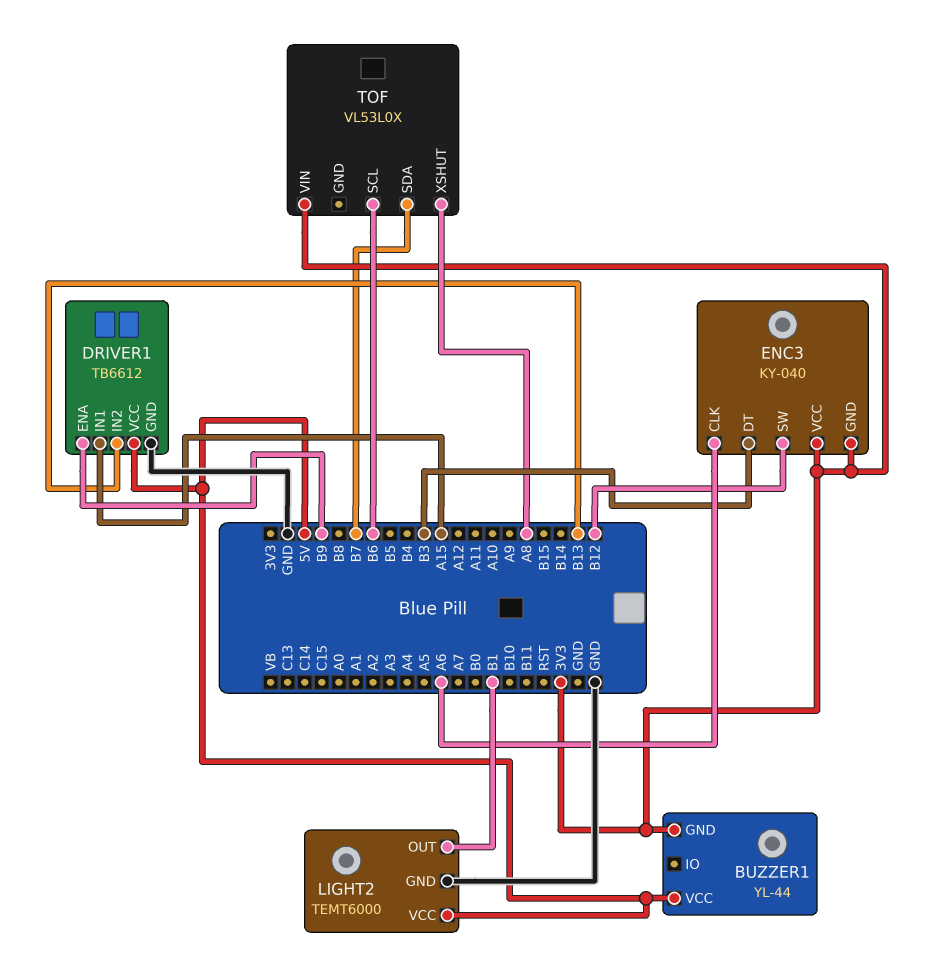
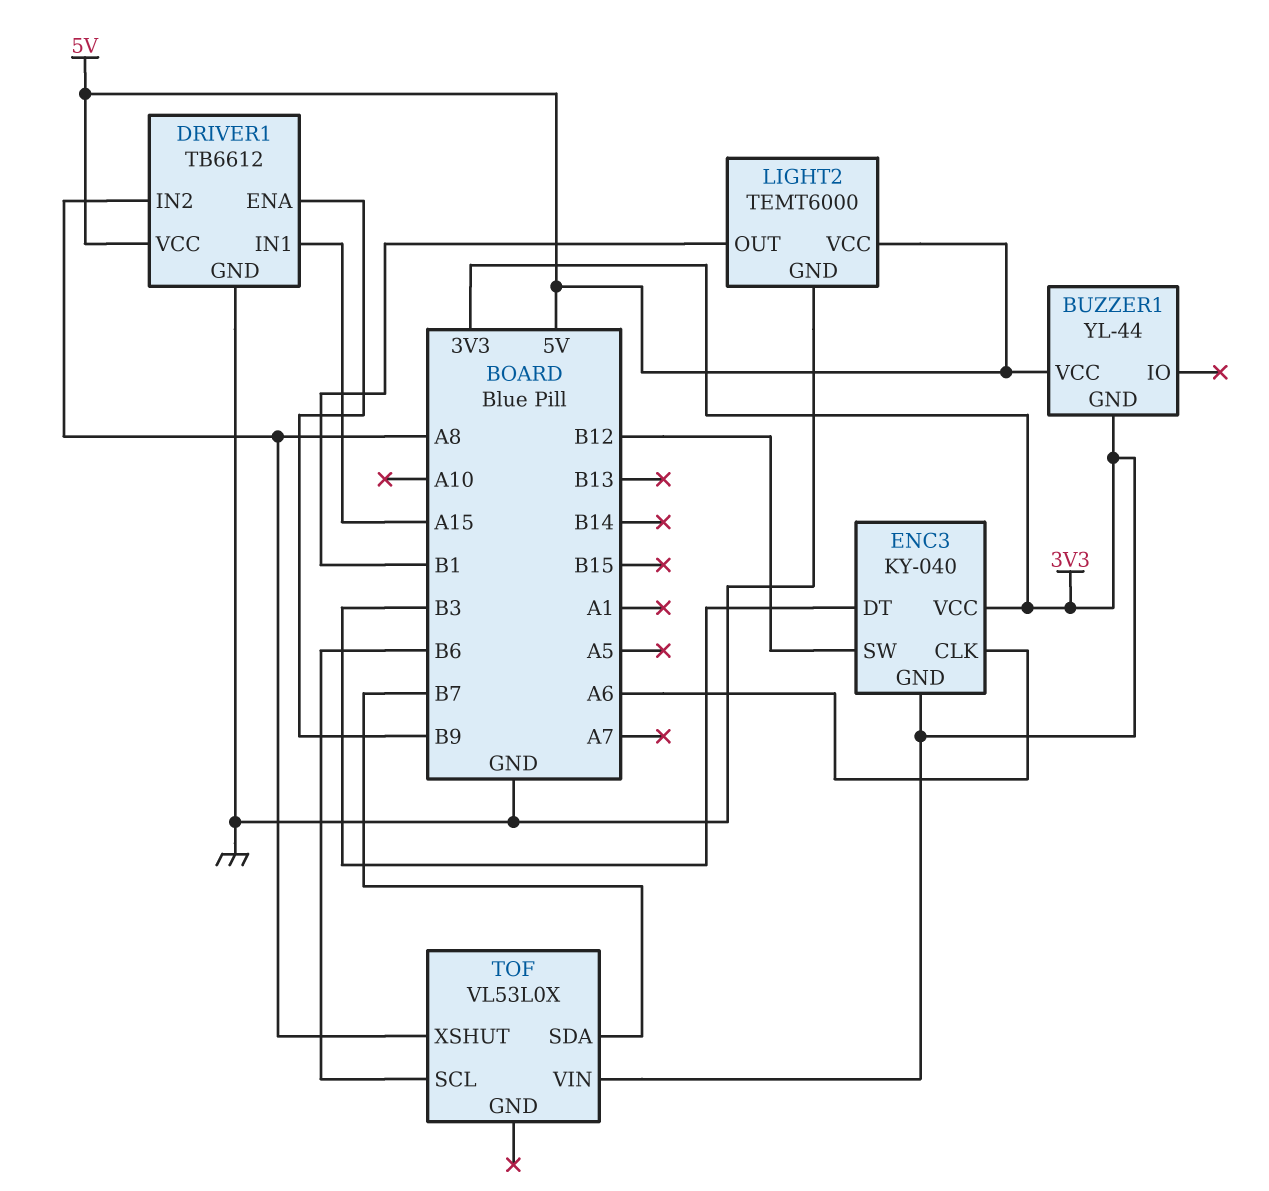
DRIVER1 pin IN2: B13 -> A8

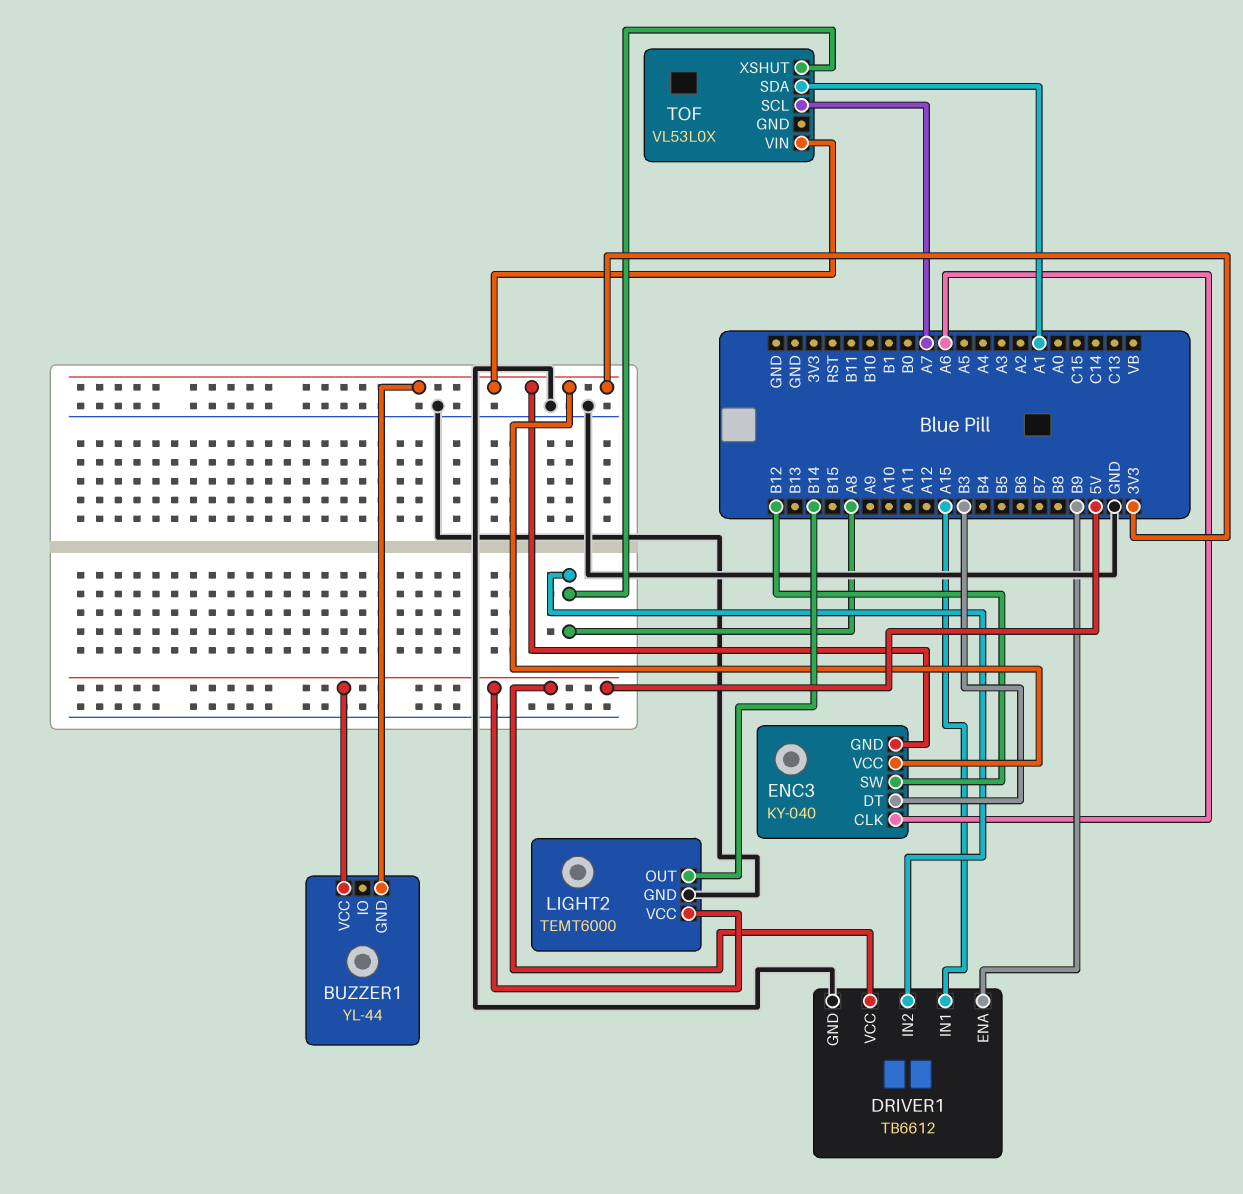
LIGHT2 pin OUT: B1 -> B14
TOF pin SCL: B6 -> A7
TOF pin SDA: B7 -> A1

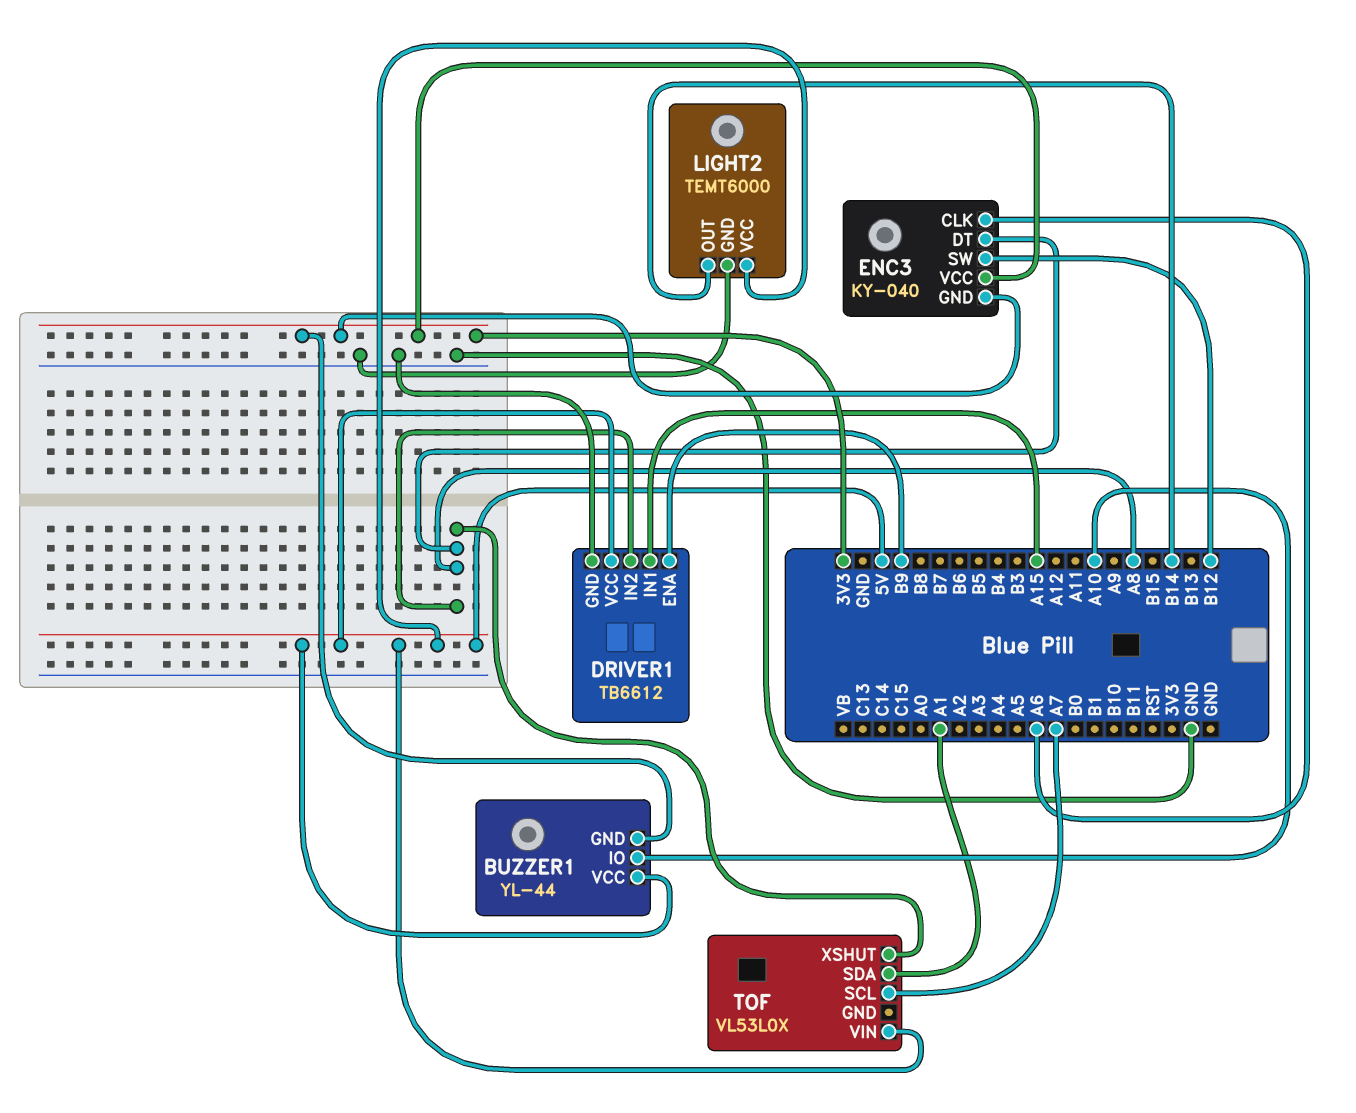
BUZZER1 pin IO: none -> A10
ENC3 pin DT: B3 -> A8
TOF pin VIN: 3V3 -> 5V

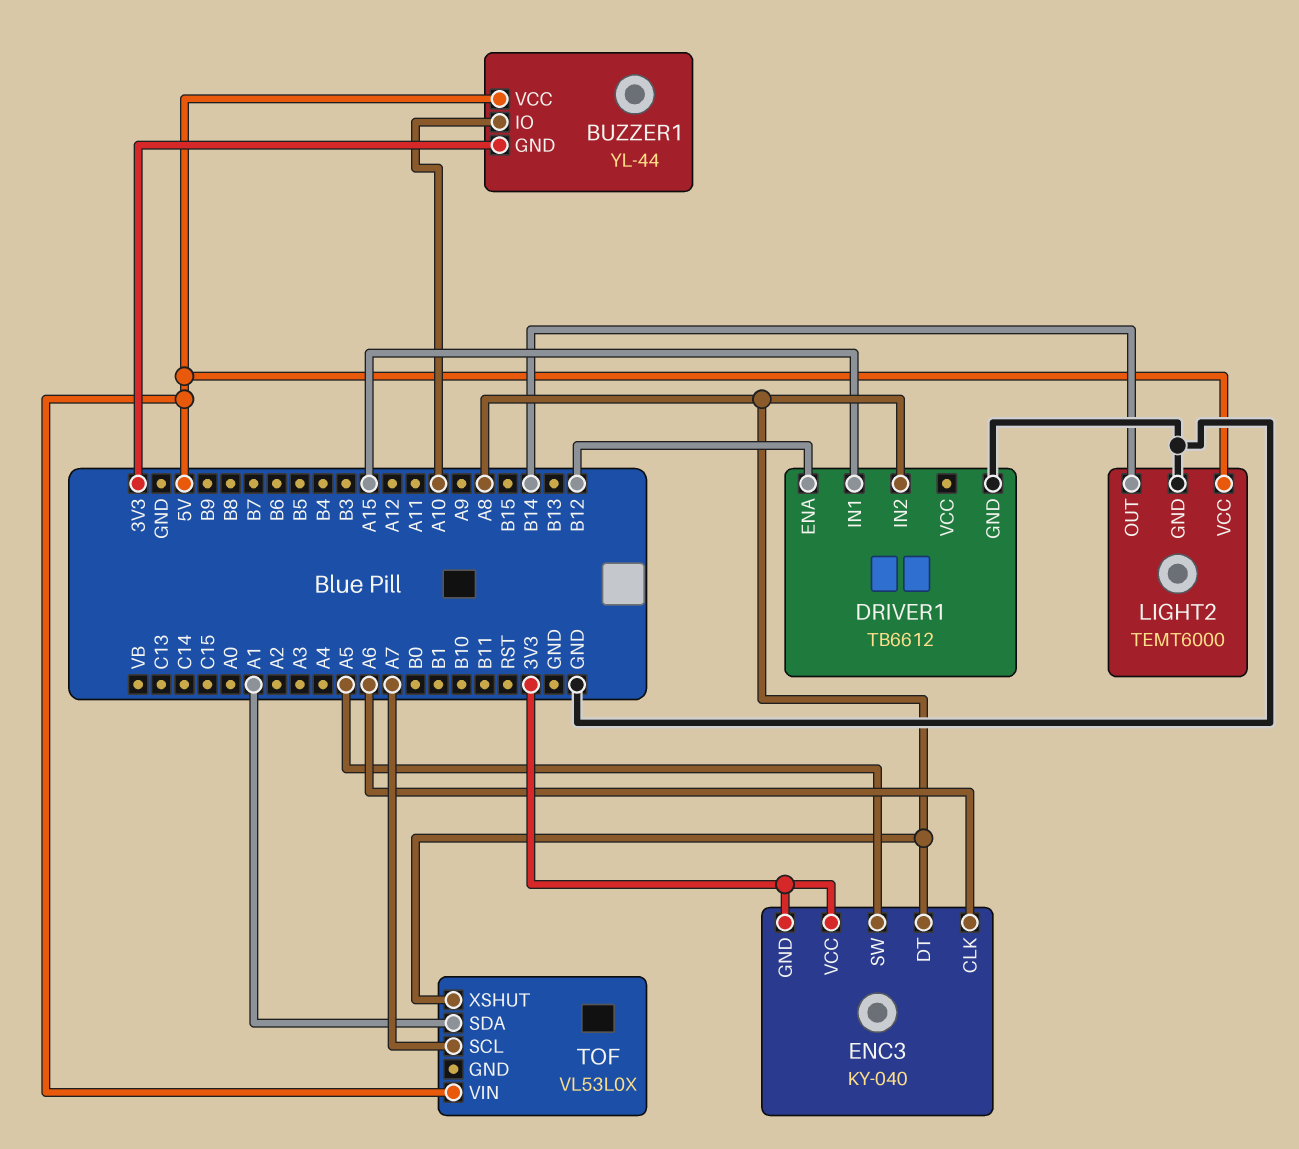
DRIVER1 pin ENA: B9 -> B12
DRIVER1 pin VCC: 5V -> none
ENC3 pin SW: B12 -> A5

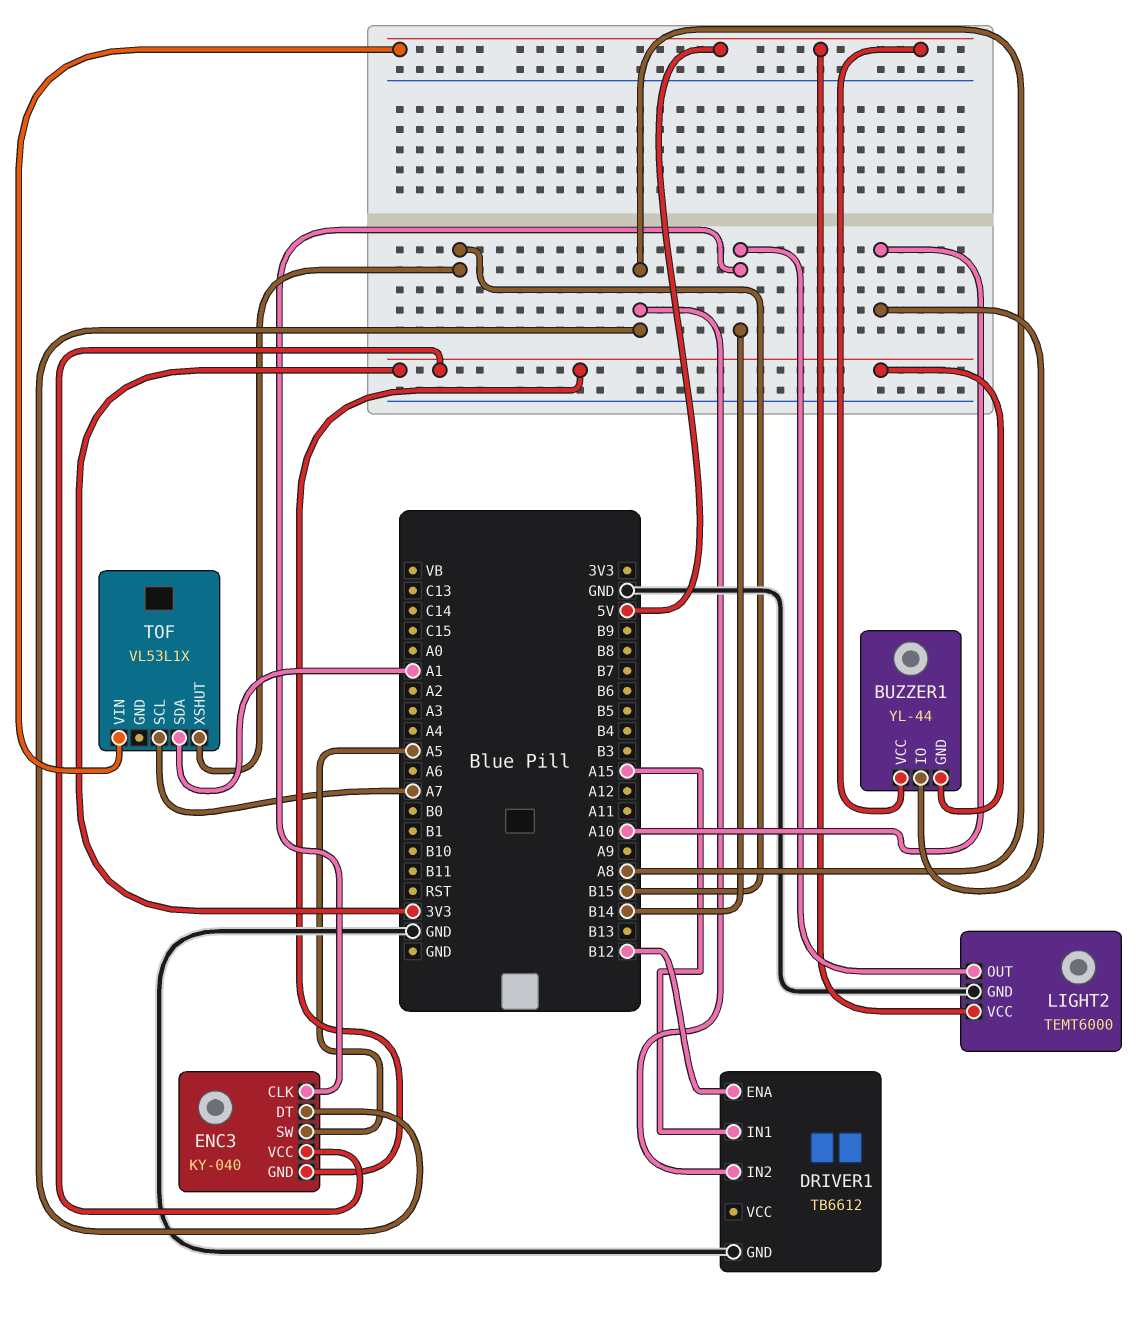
ENC3 pin CLK: A6 -> B14
TOF: VL53L0X -> VL53L1X
TOF pin XSHUT: A8 -> B15

